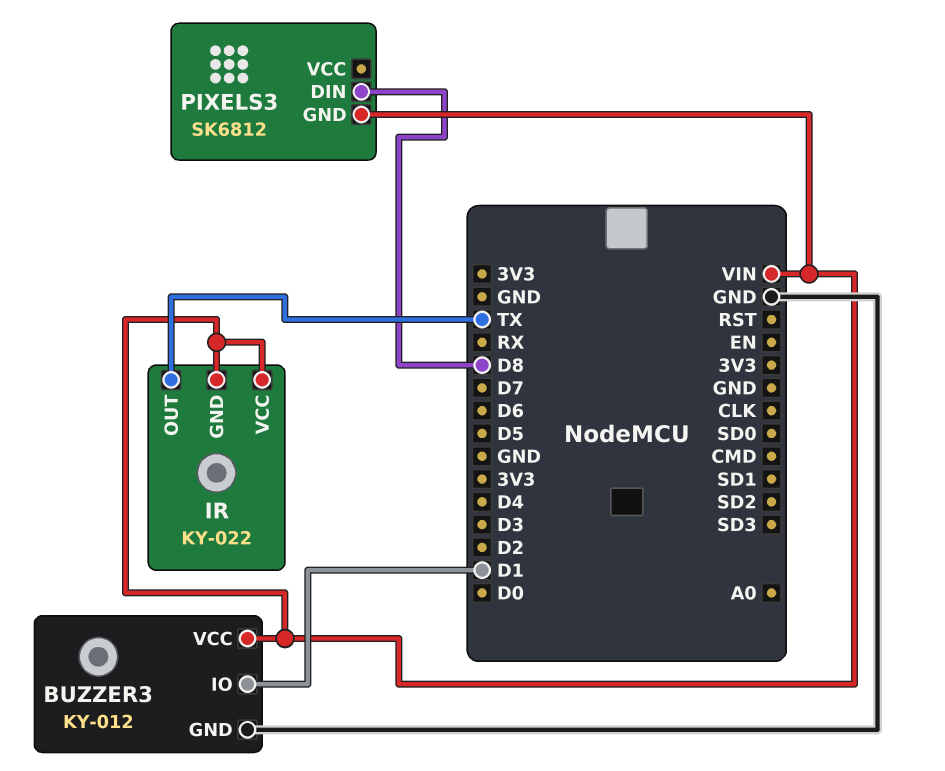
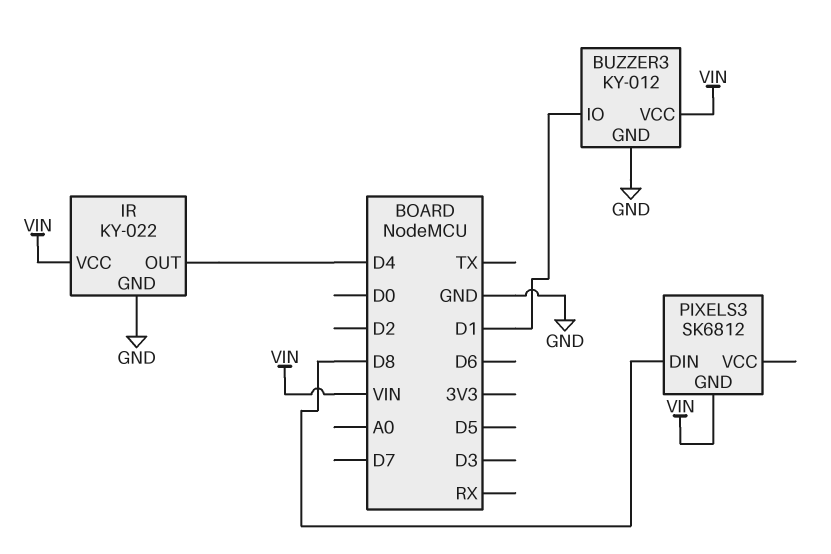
IR pin GND: VIN -> GND
IR pin OUT: TX -> D4

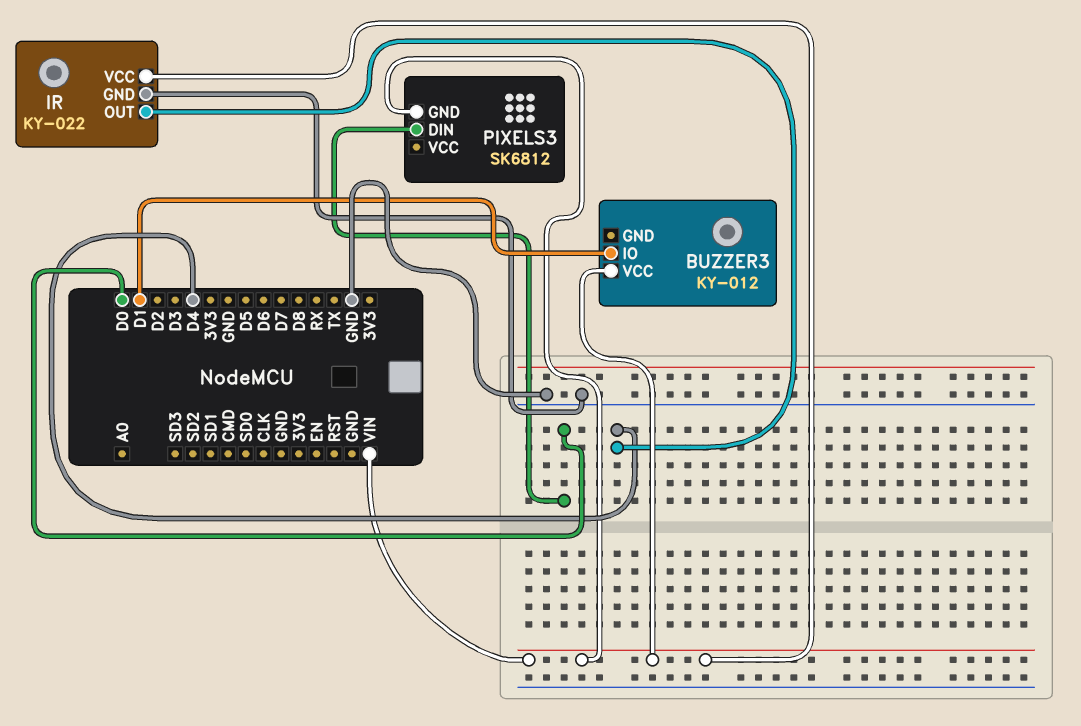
BUZZER3 pin GND: GND -> none
PIXELS3 pin DIN: D8 -> D0

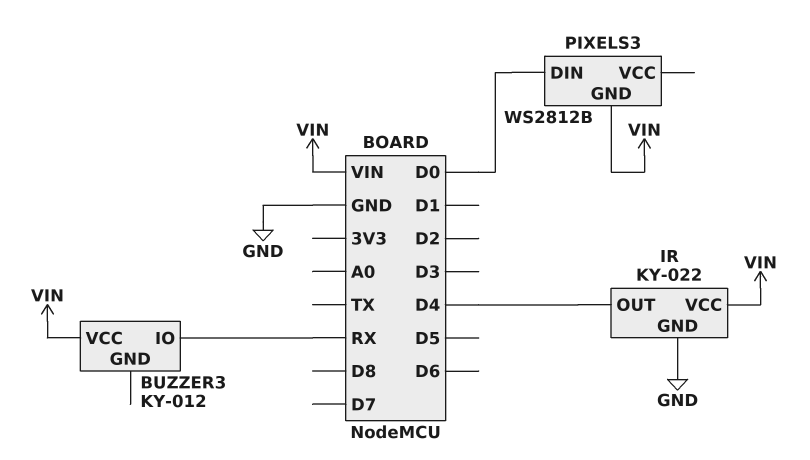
BUZZER3 pin IO: D1 -> RX
PIXELS3: SK6812 -> WS2812B

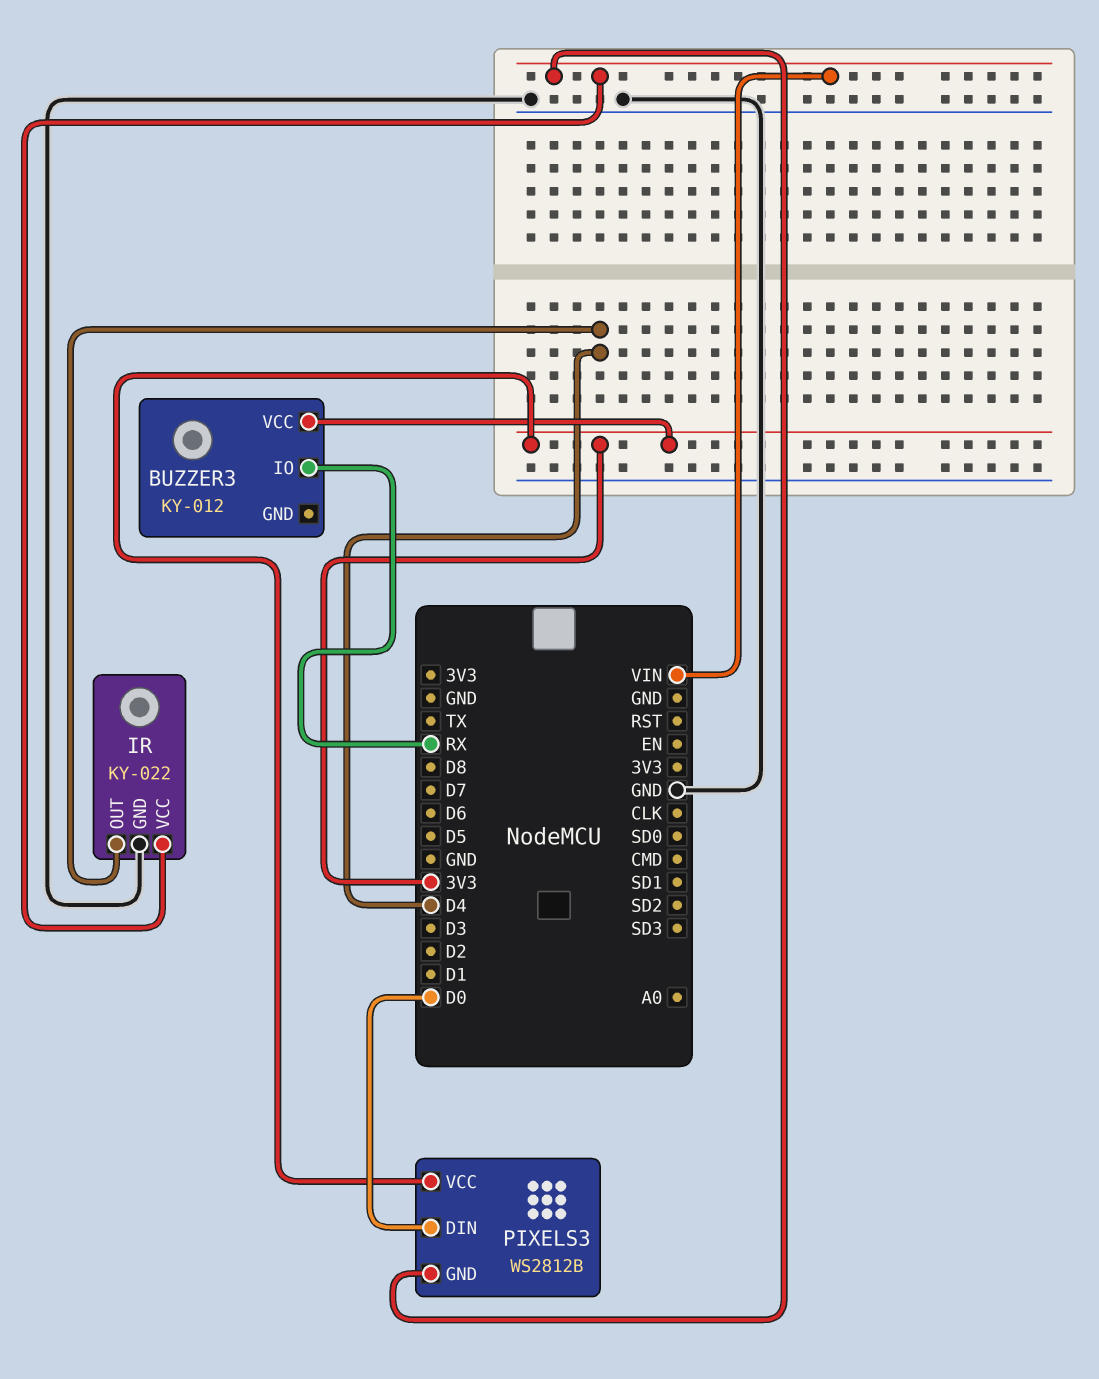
BUZZER3 pin VCC: VIN -> 3V3
PIXELS3 pin VCC: none -> 3V3

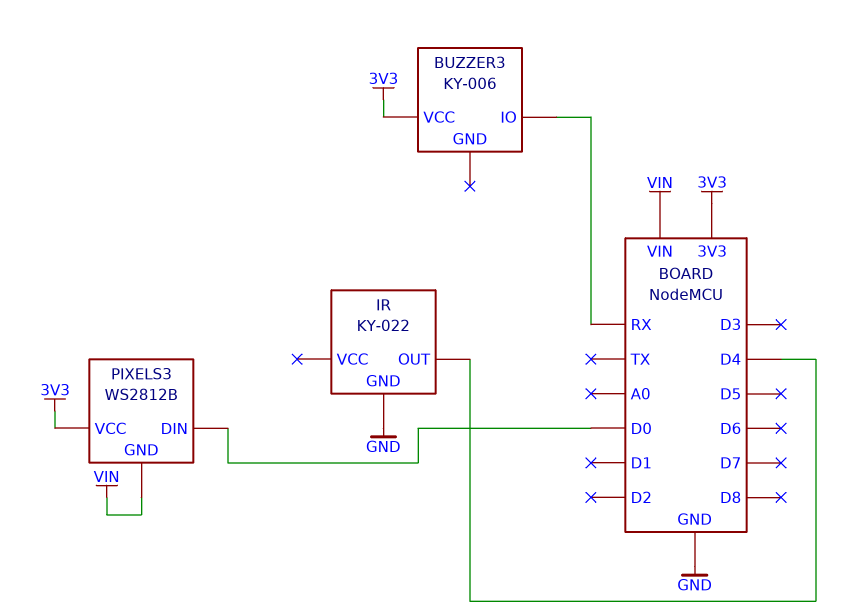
BUZZER3: KY-012 -> KY-006
IR pin VCC: VIN -> none

